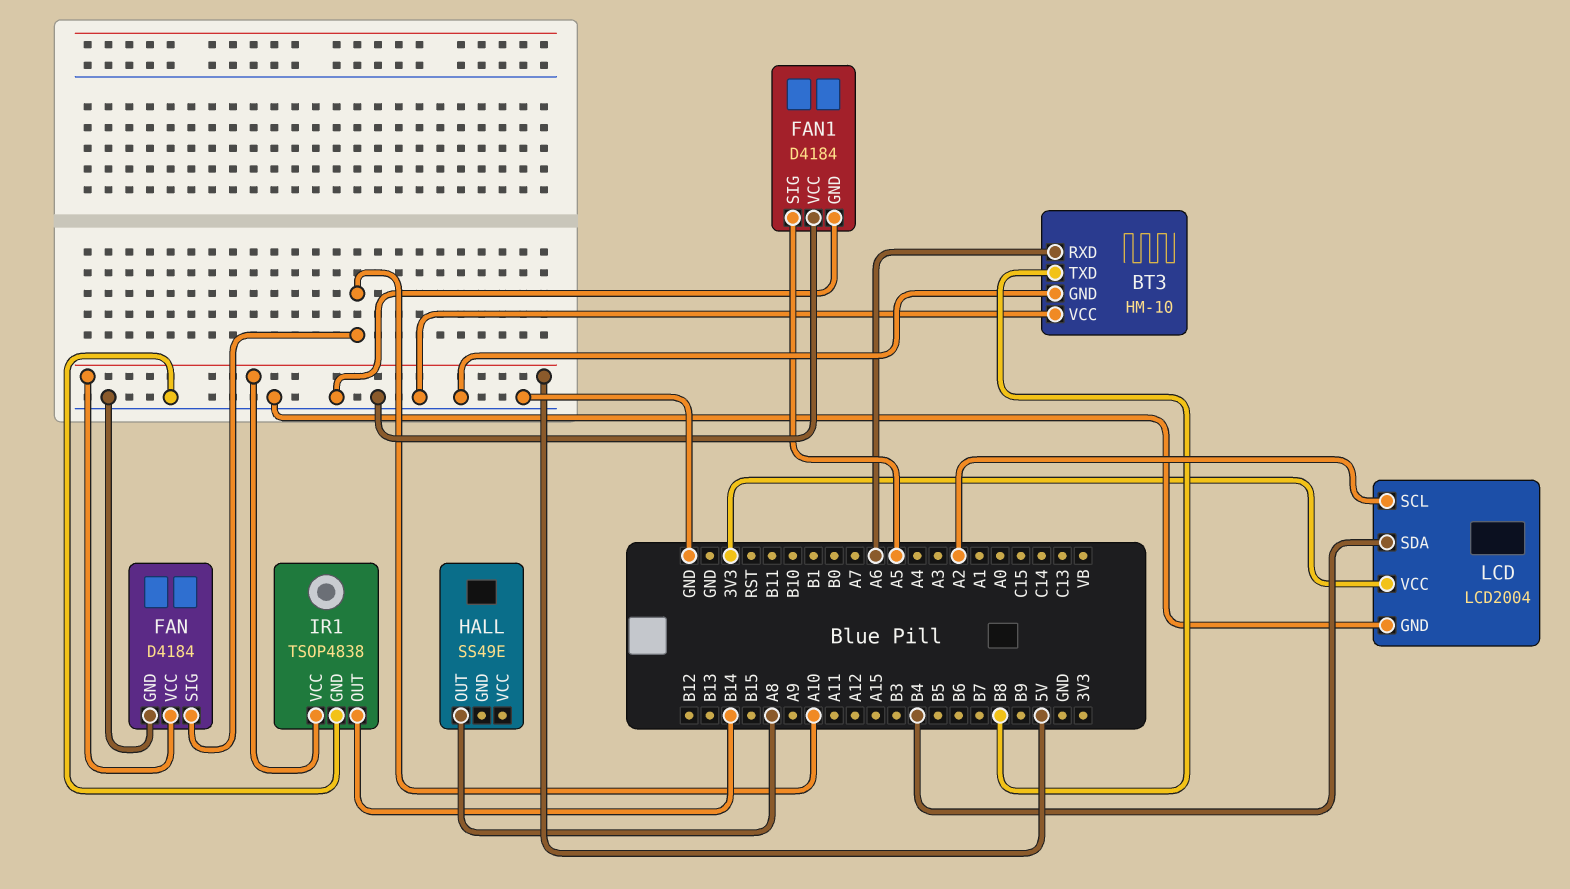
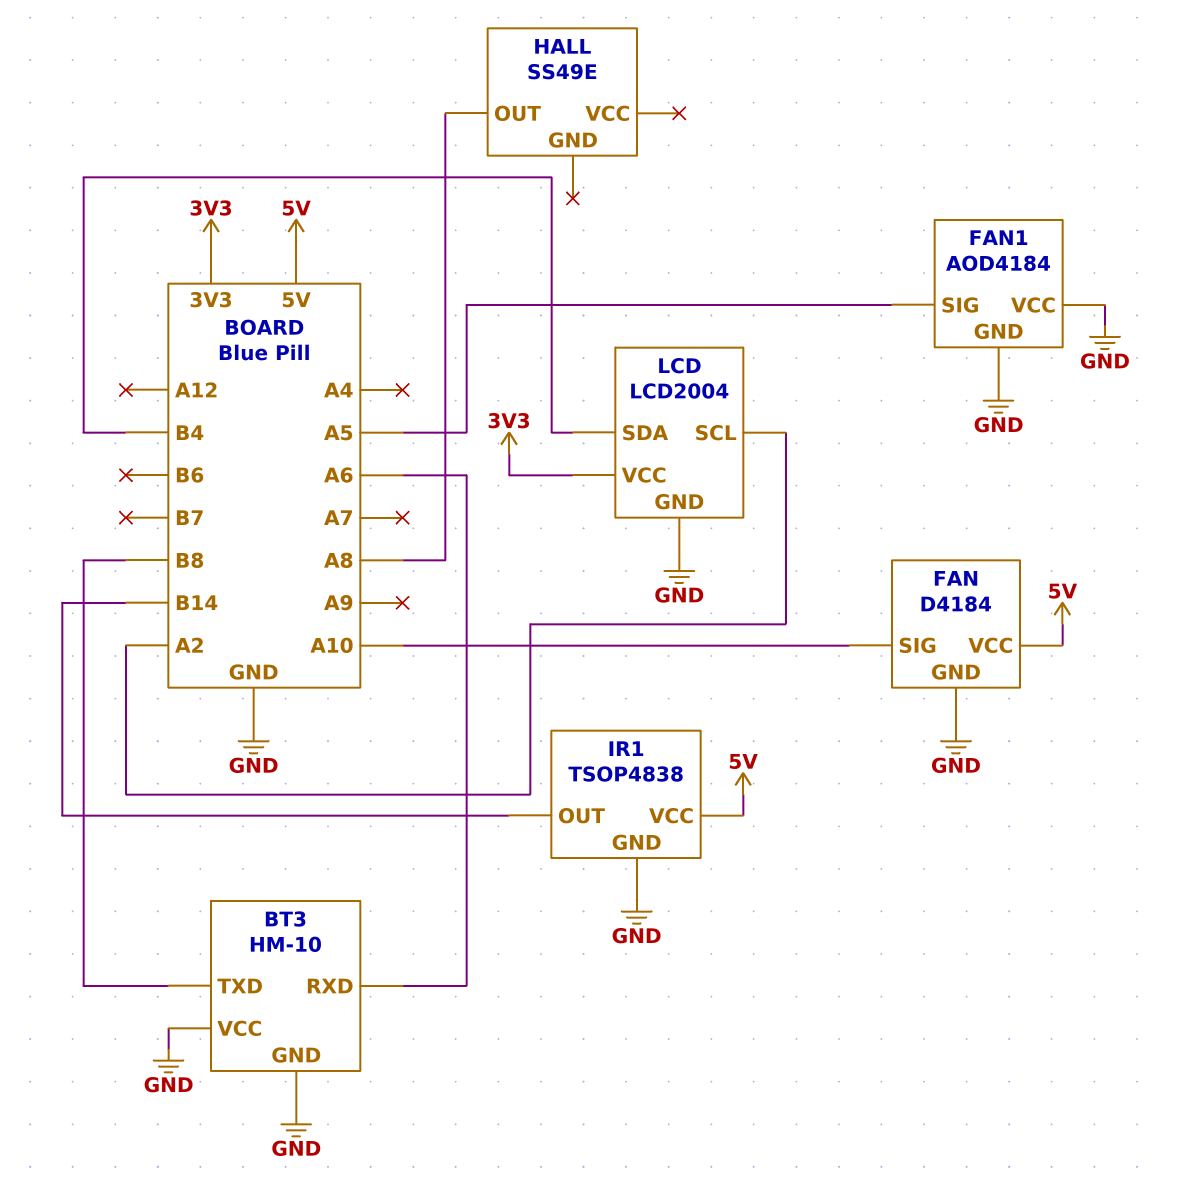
FAN1: D4184 -> AOD4184

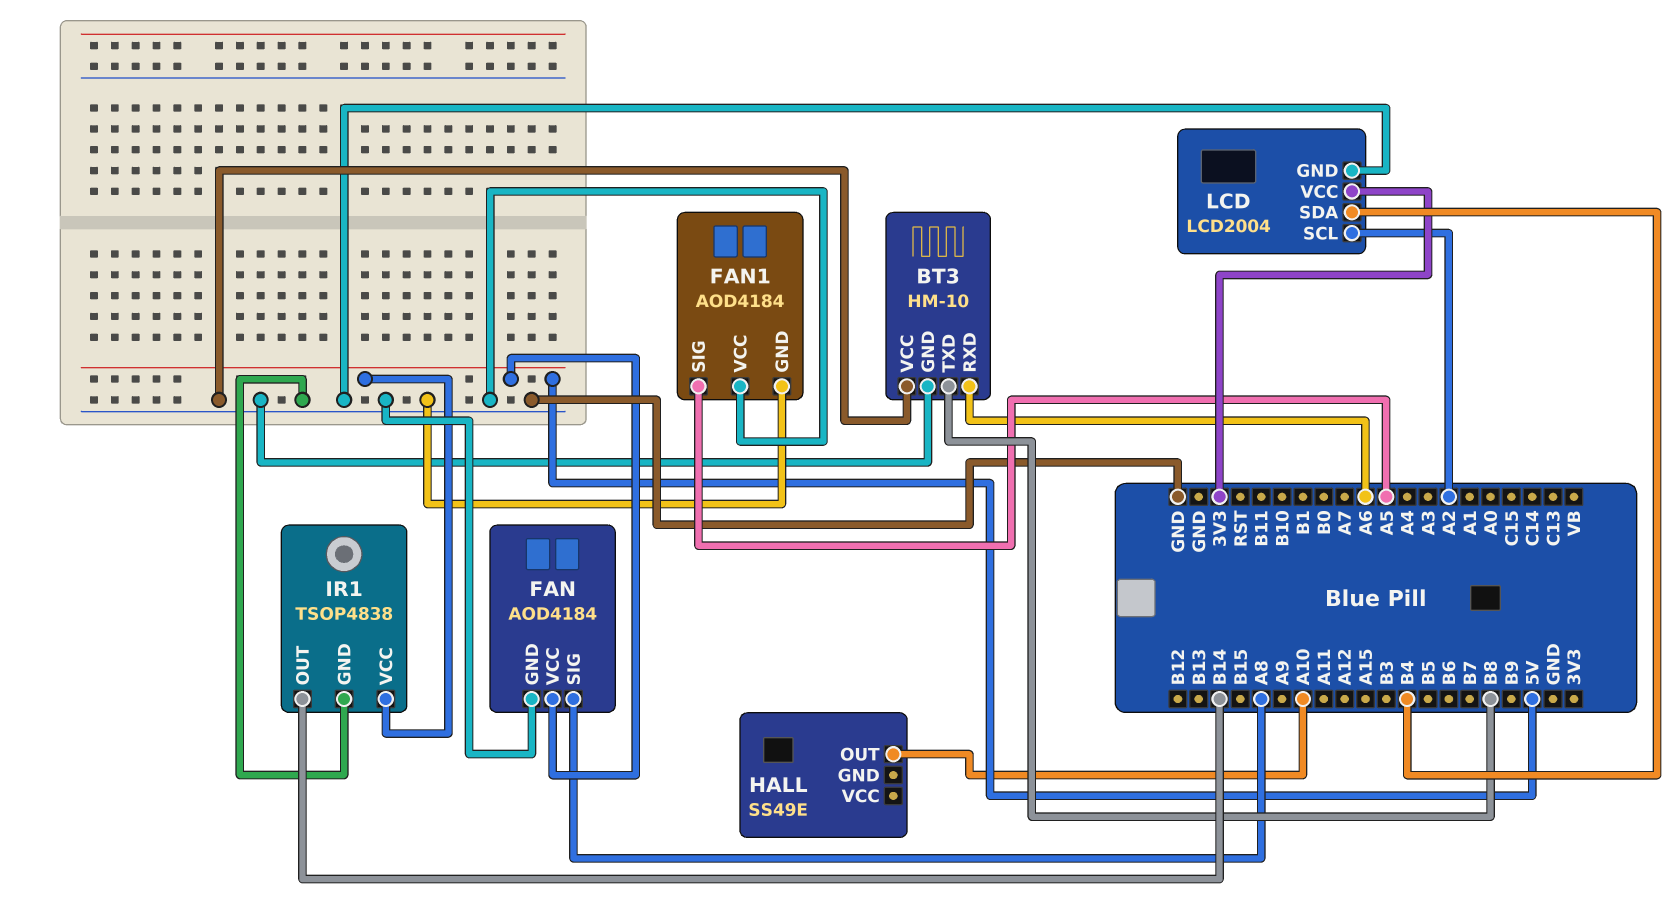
FAN: D4184 -> AOD4184
FAN pin SIG: A10 -> A8
HALL pin OUT: A8 -> A10

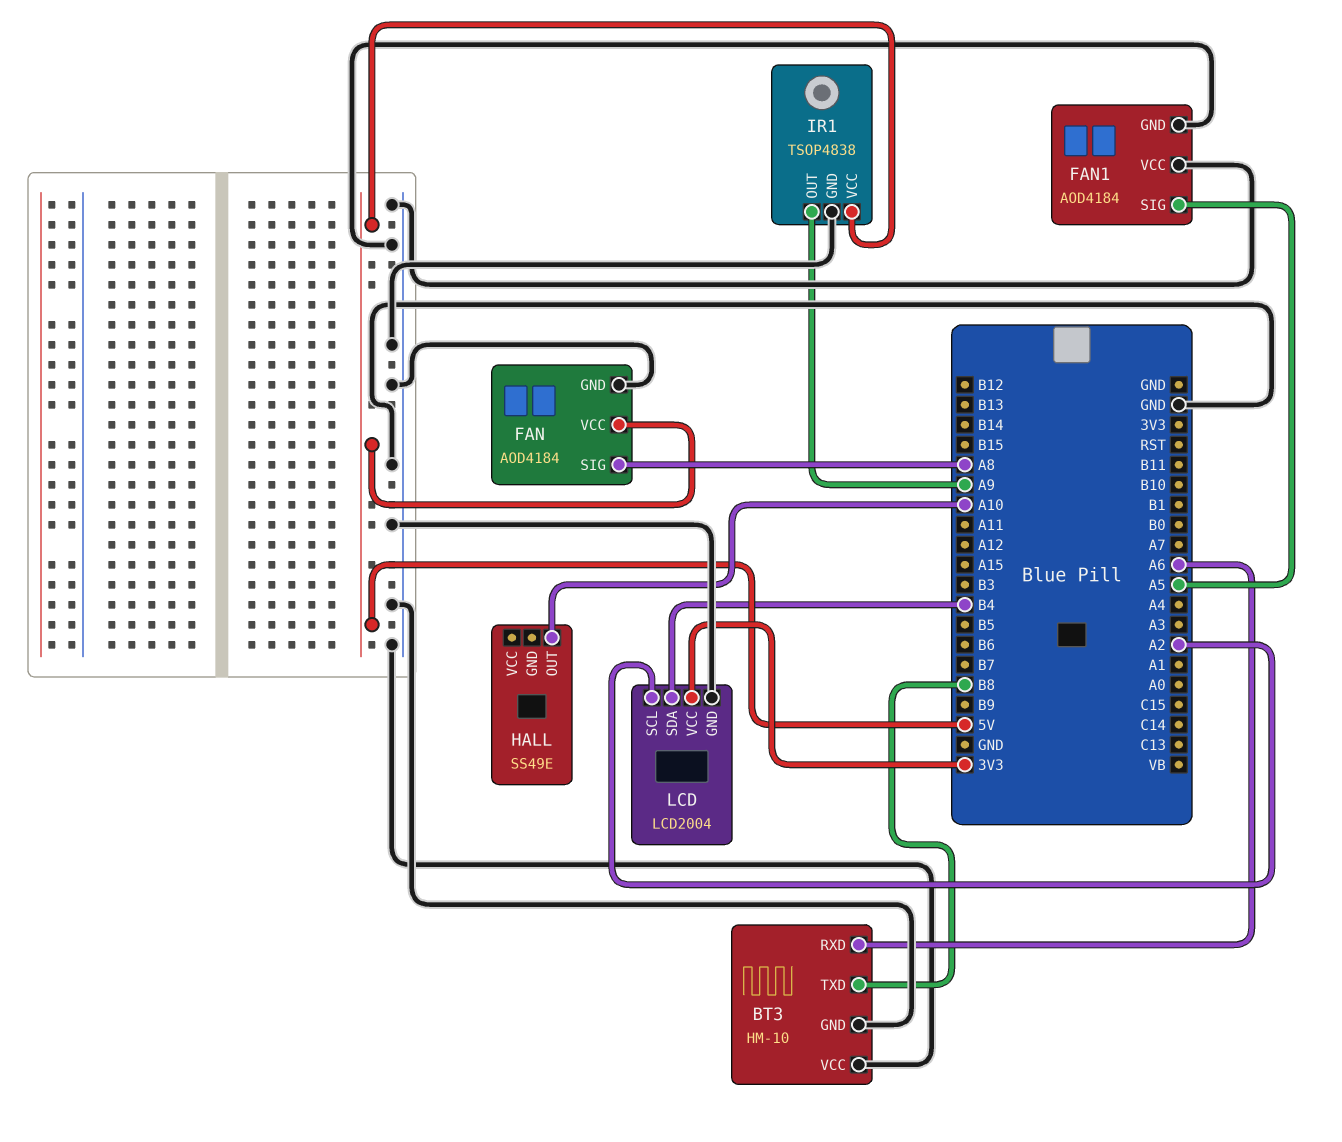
IR1 pin OUT: B14 -> A9

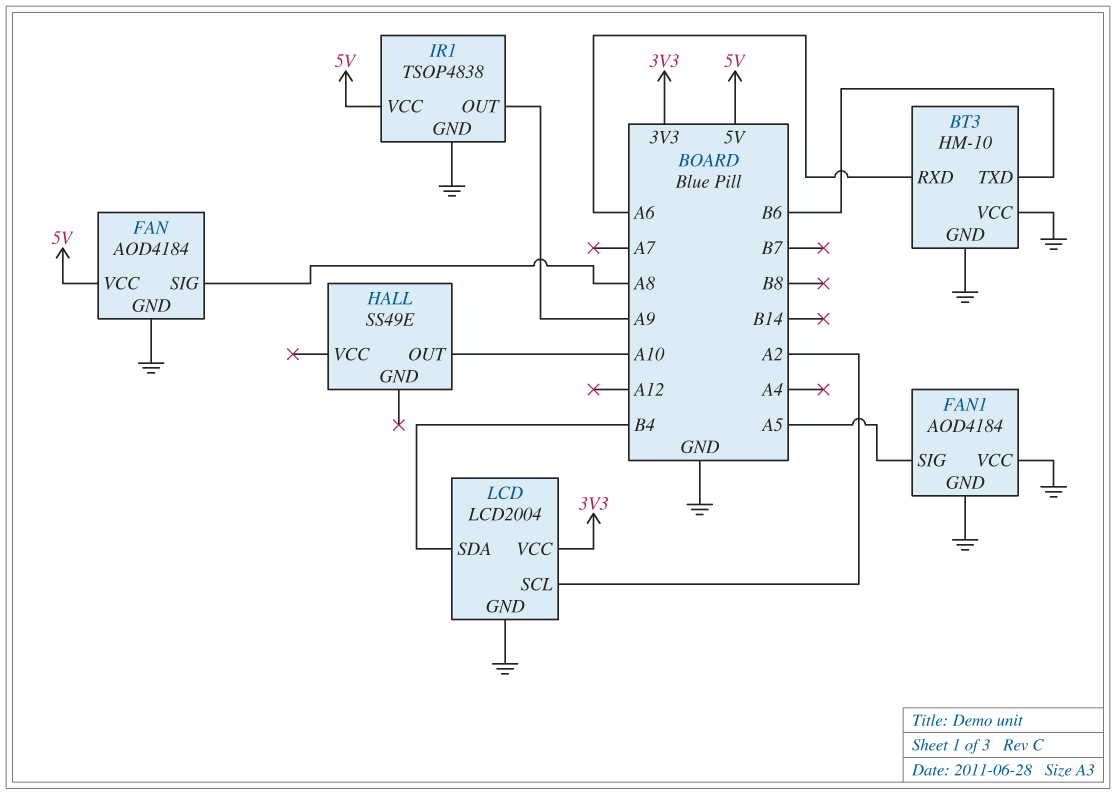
BT3 pin TXD: B8 -> B6

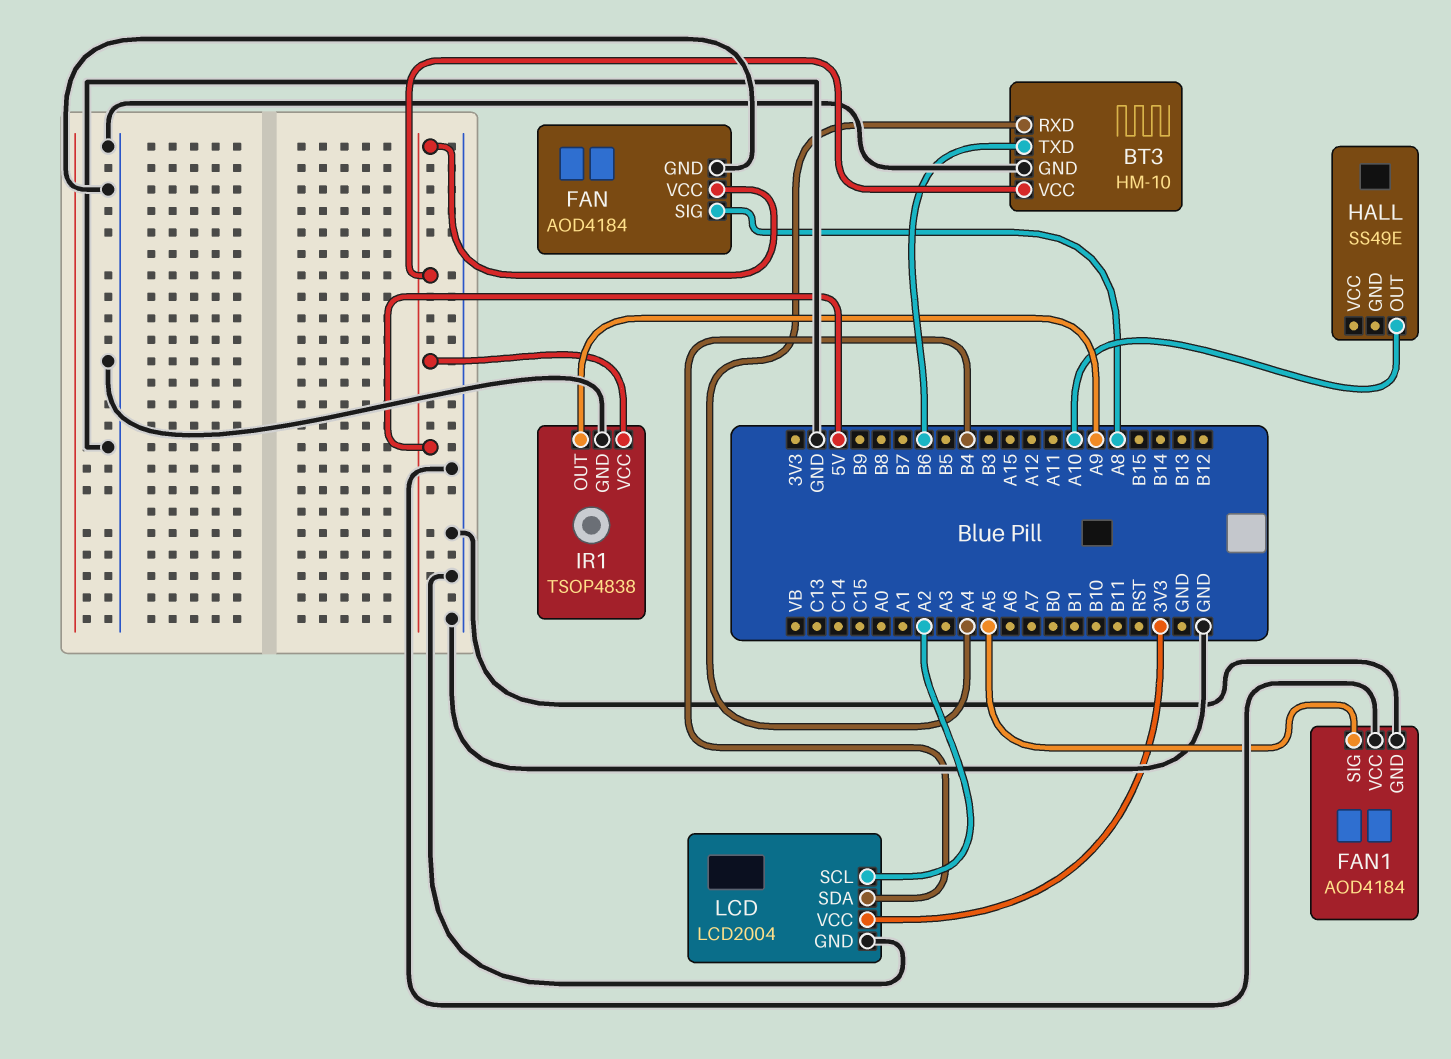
BT3 pin RXD: A6 -> A4
BT3 pin VCC: GND -> 5V

